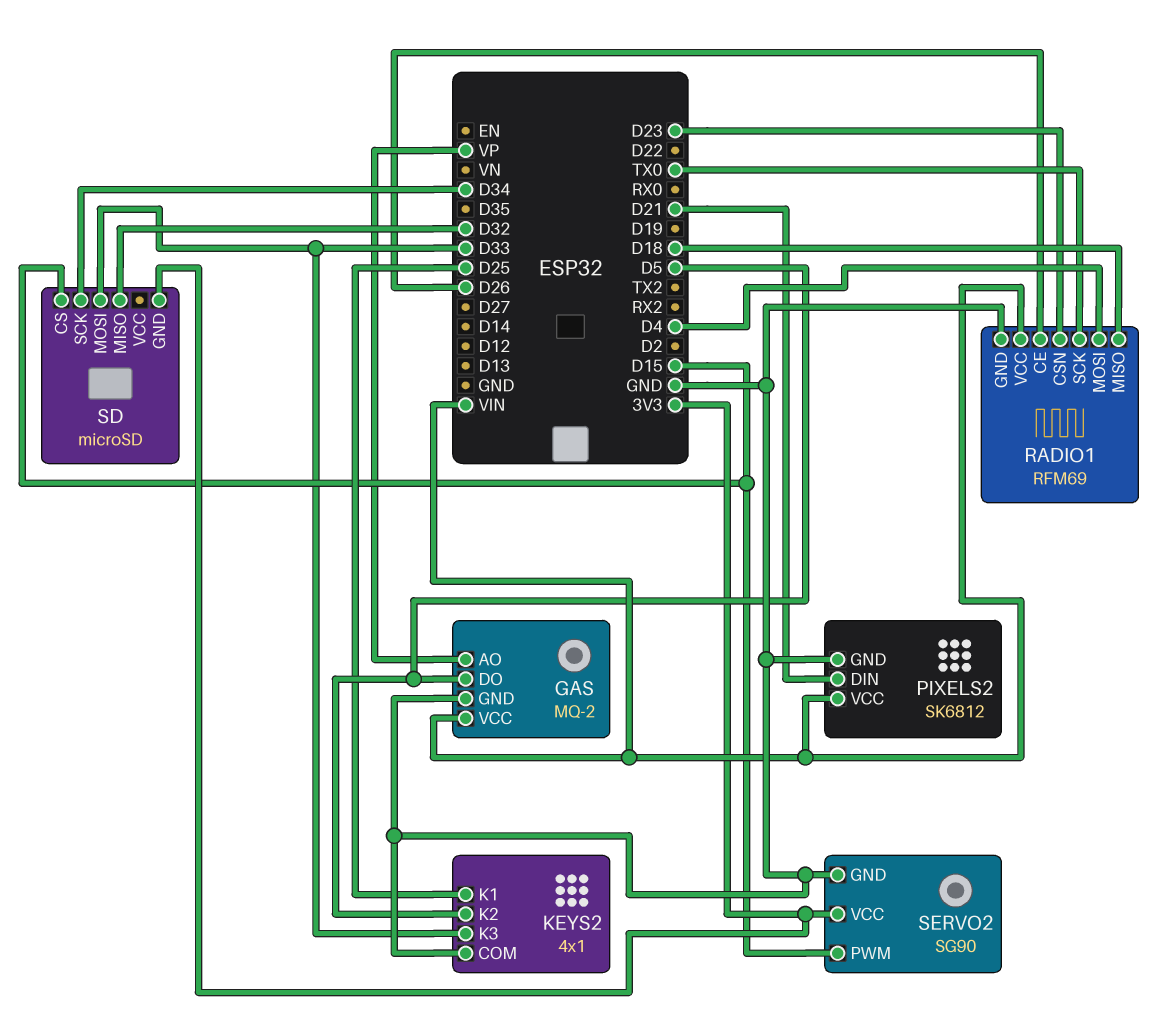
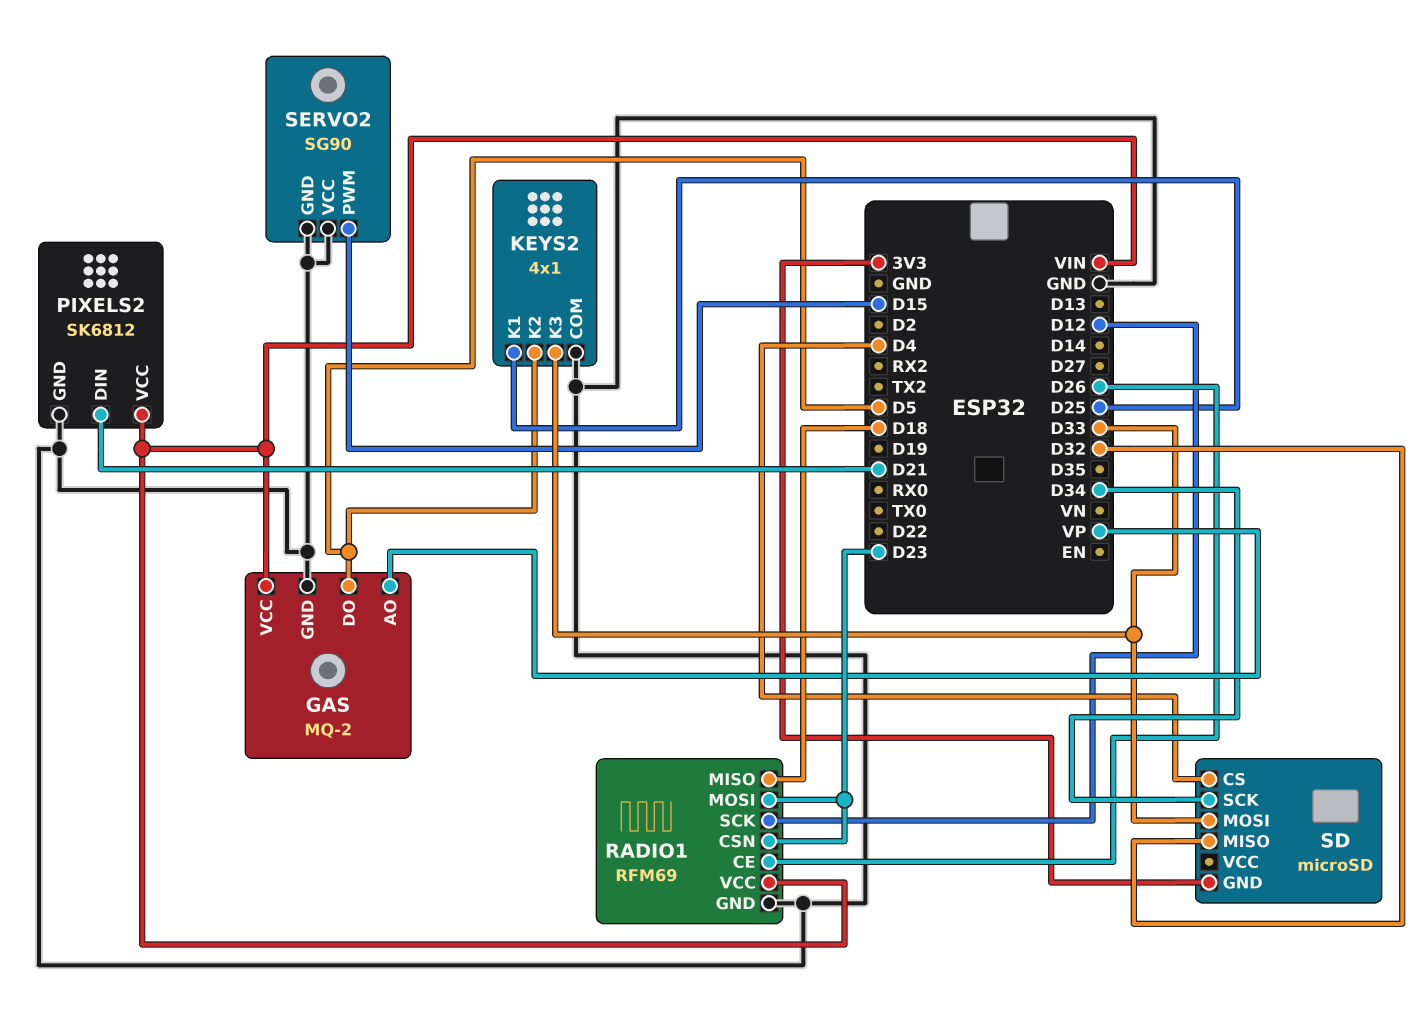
RADIO1 pin MOSI: D4 -> D23
RADIO1 pin SCK: TX0 -> D12
SD pin CS: D15 -> D4
SERVO2 pin VCC: 3V3 -> GND

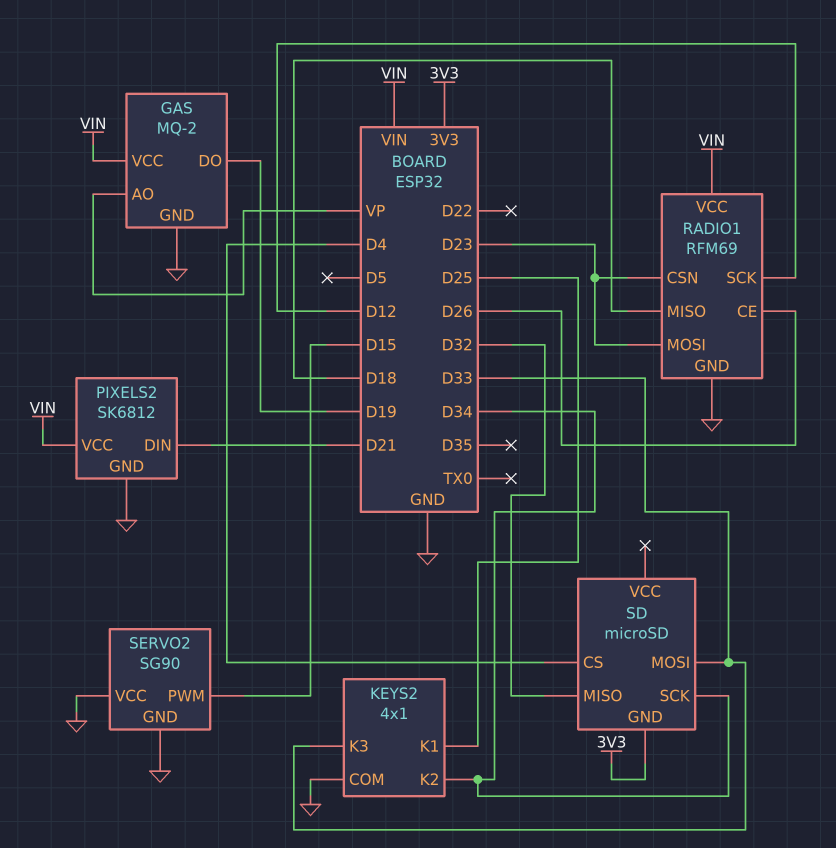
GAS pin DO: D5 -> D19
KEYS2 pin K2: D5 -> D34

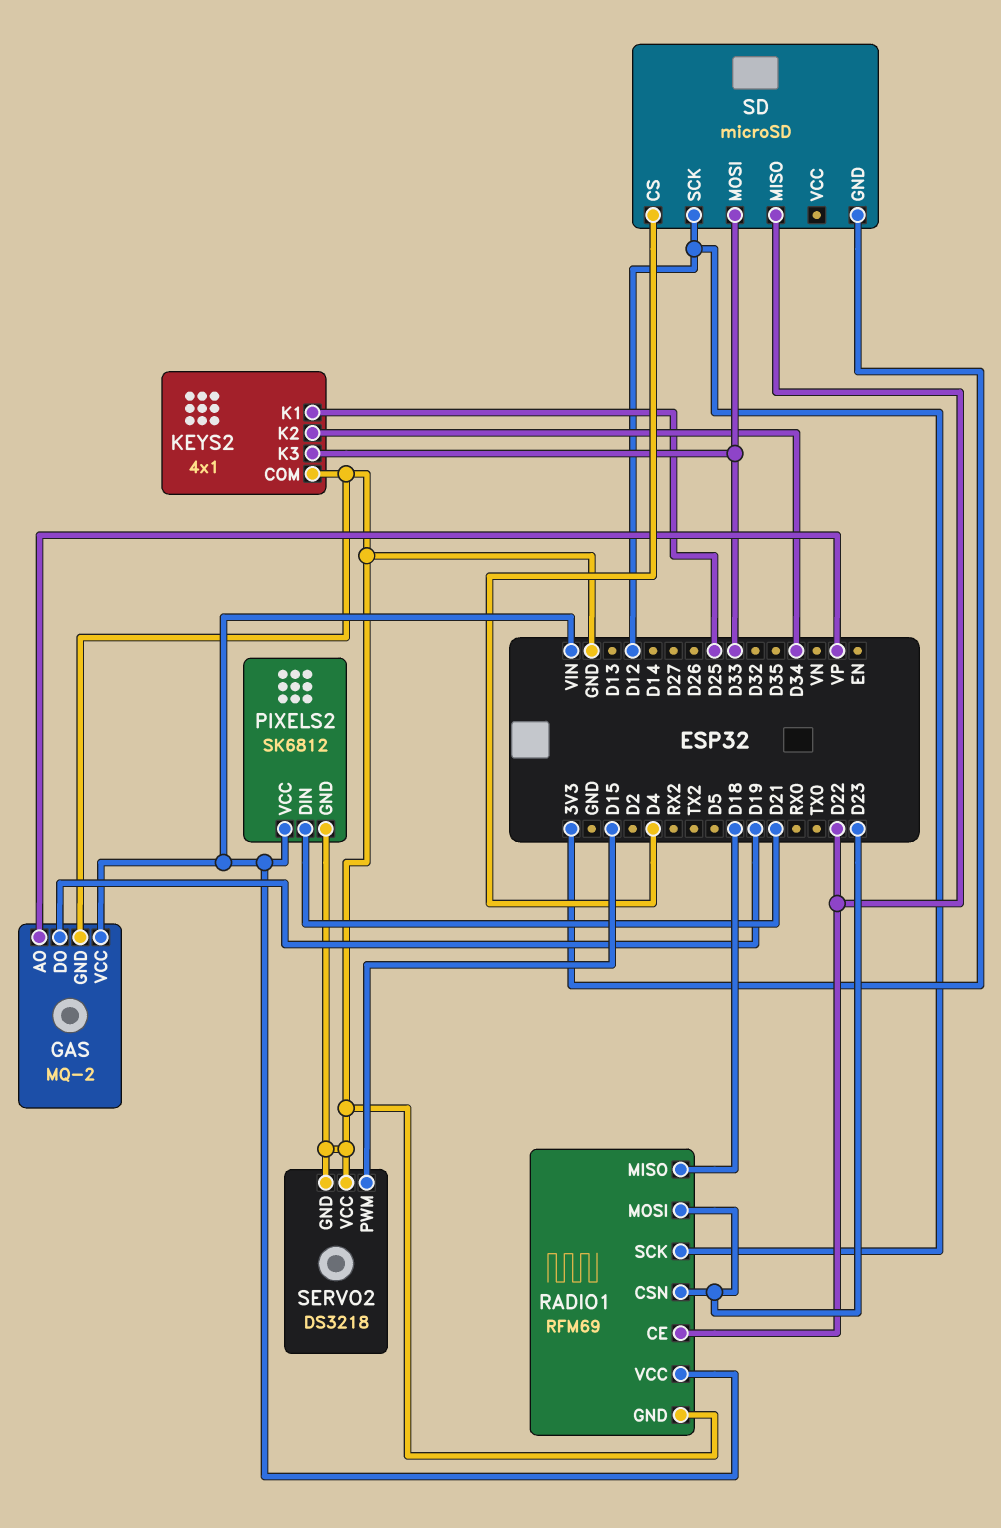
RADIO1 pin CE: D26 -> D22
SD pin MISO: D32 -> D22
SD pin SCK: D34 -> D12
SERVO2: SG90 -> DS3218

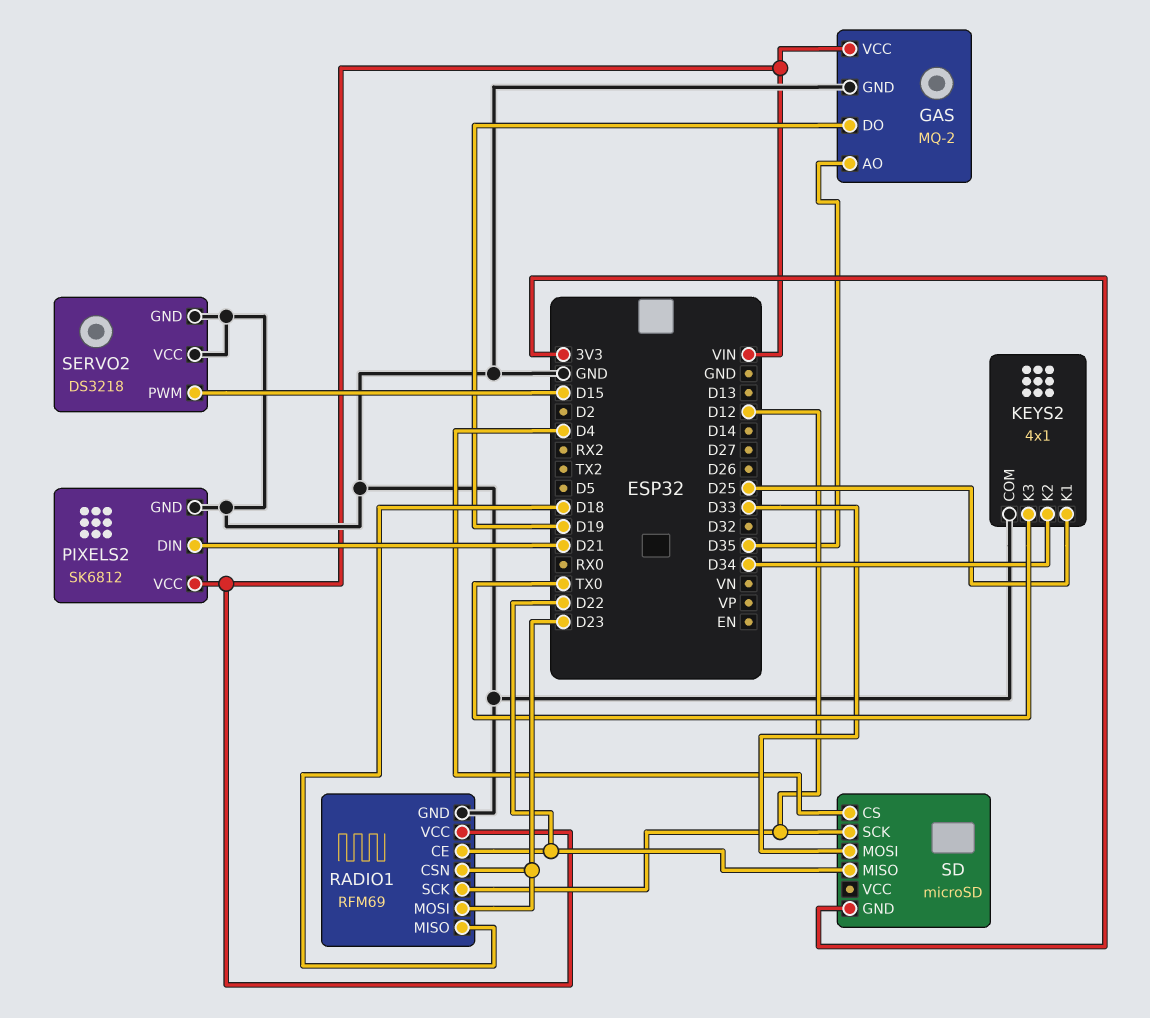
GAS pin AO: VP -> D35
KEYS2 pin K3: D33 -> TX0

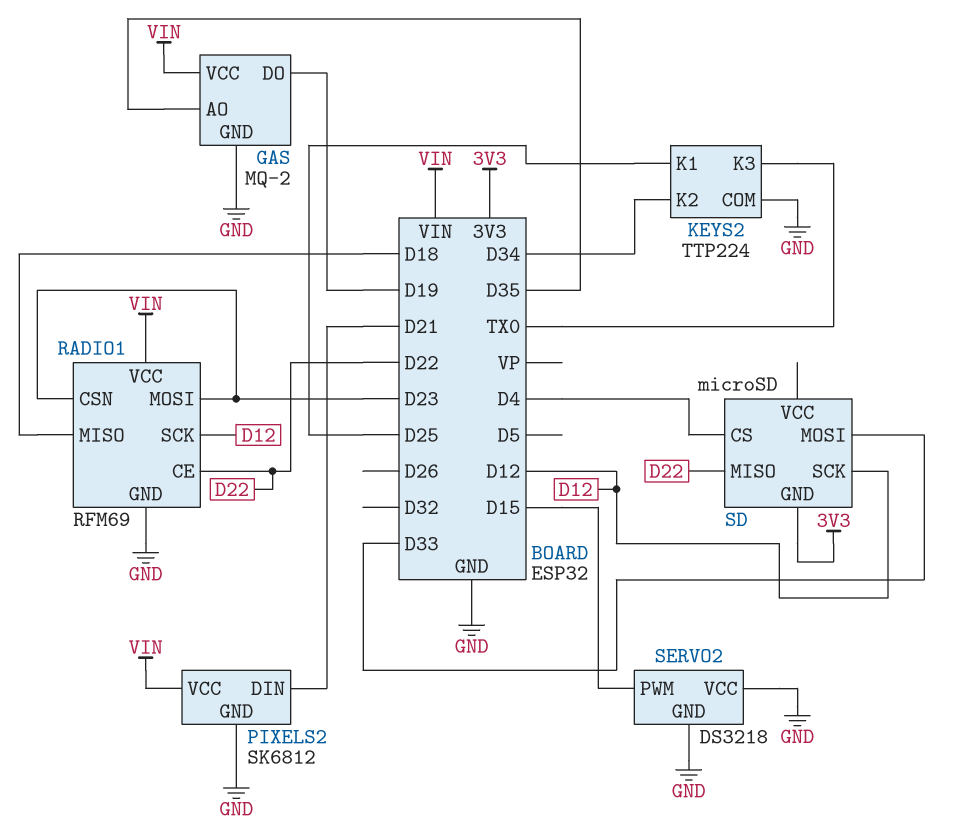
KEYS2: 4x1 -> TTP224

